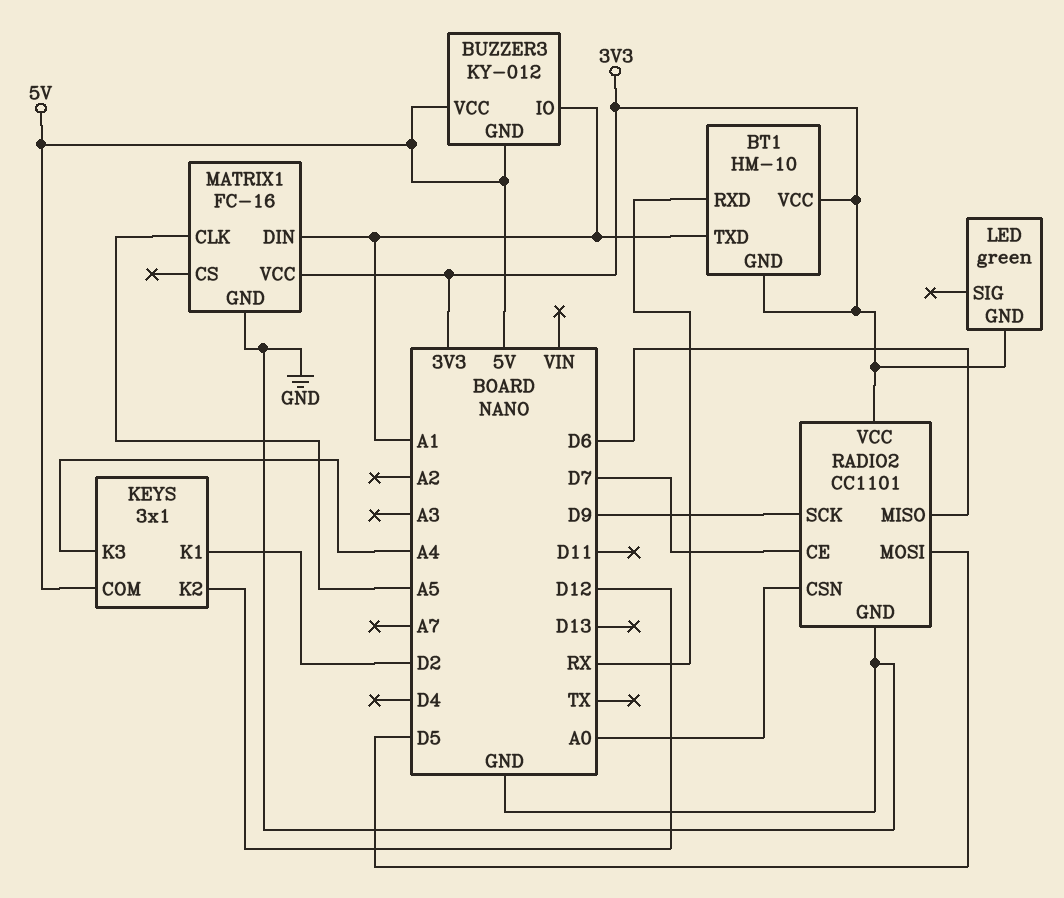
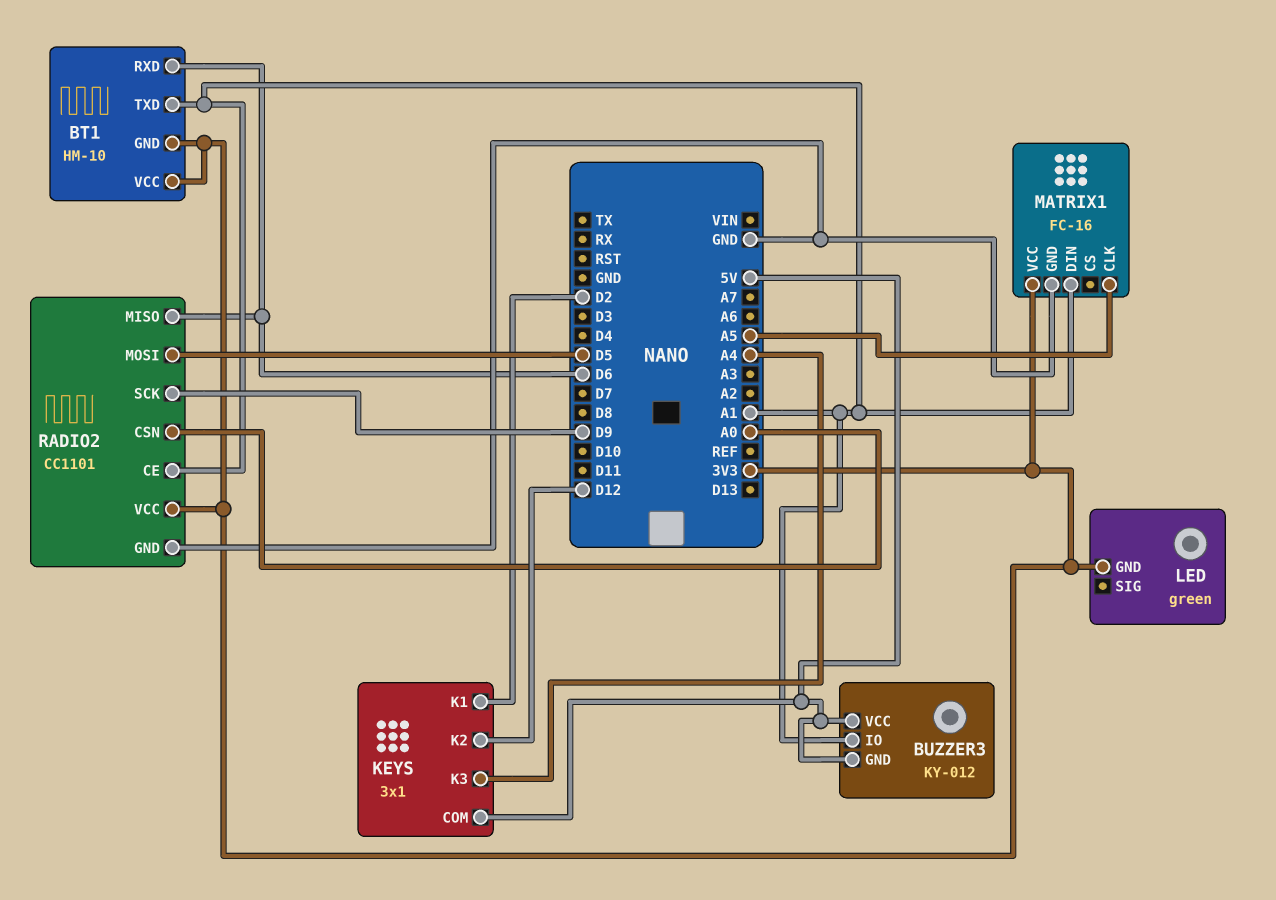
BT1 pin RXD: RX -> D6
RADIO2 pin CE: D7 -> A1

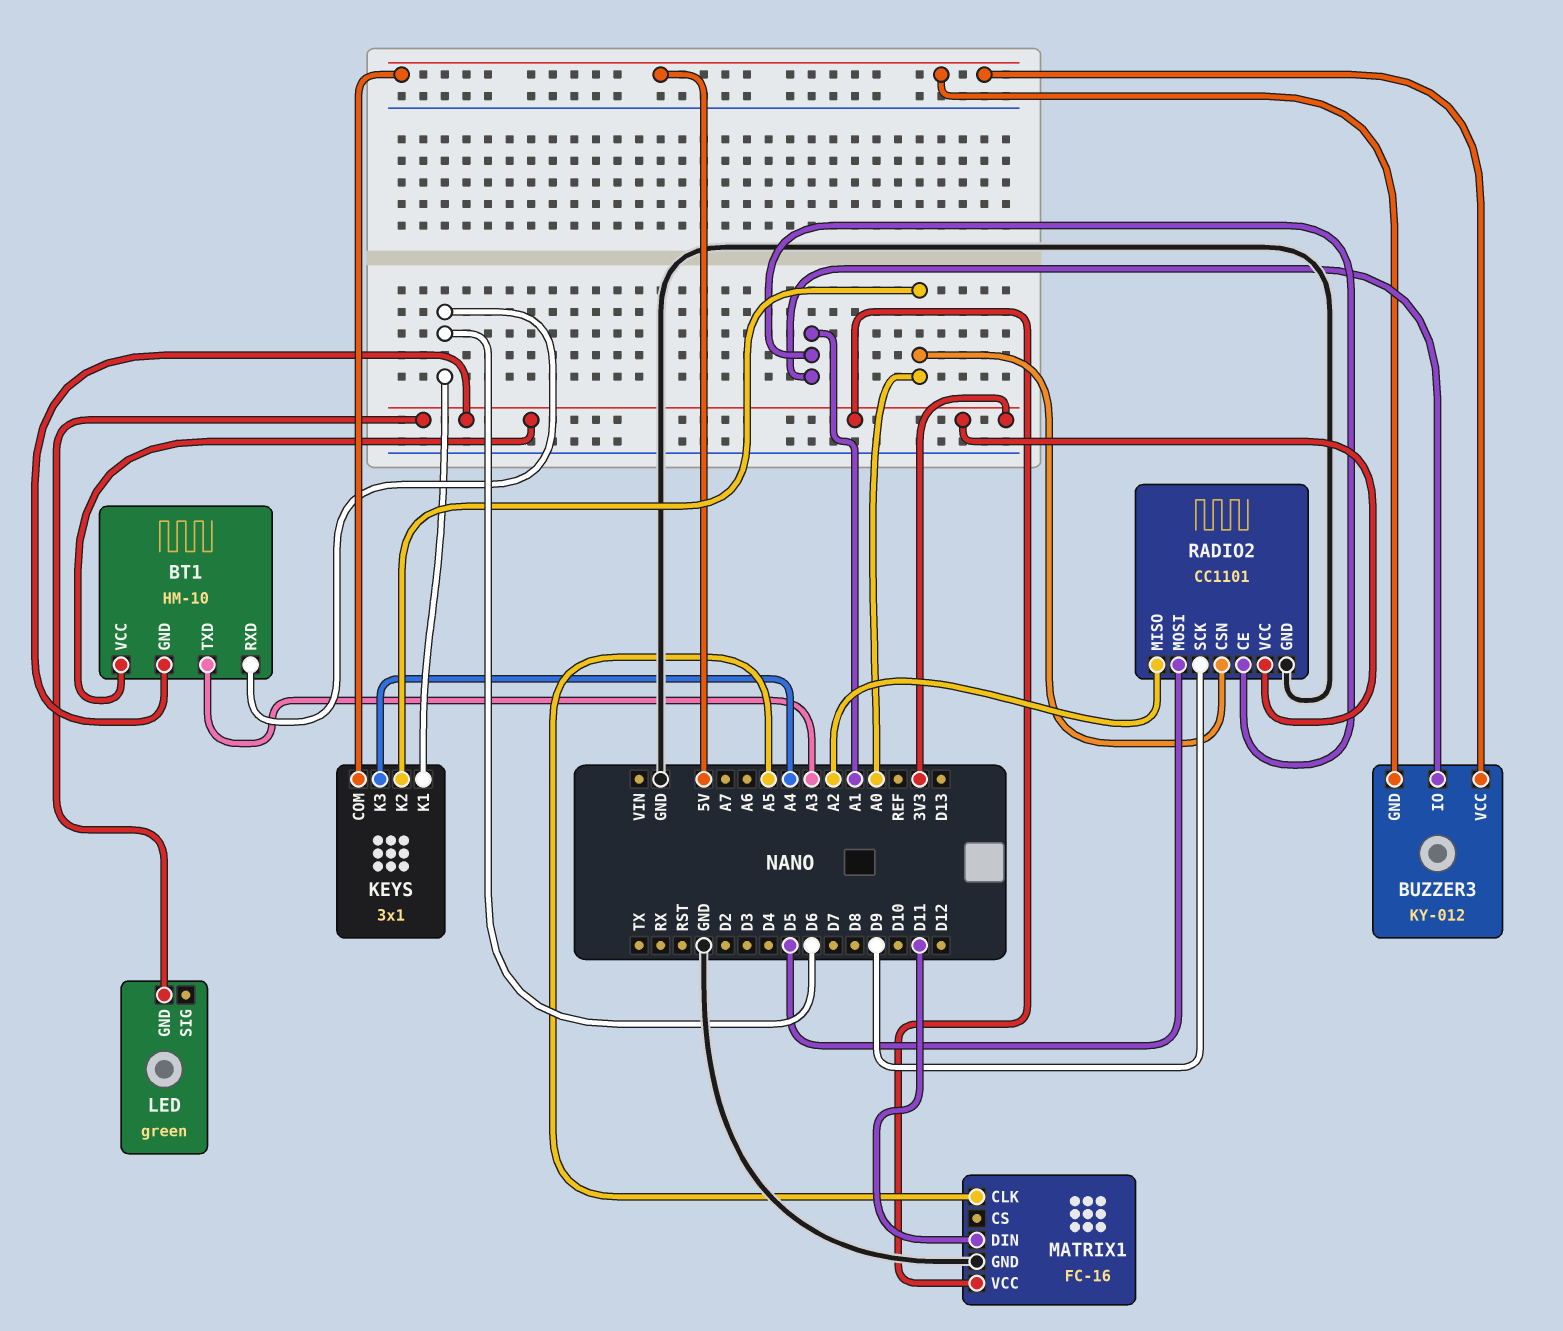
BT1 pin TXD: A1 -> A3
KEYS pin K1: D2 -> D6
KEYS pin K2: D12 -> A0
MATRIX1 pin DIN: A1 -> D11
RADIO2 pin MISO: D6 -> A2

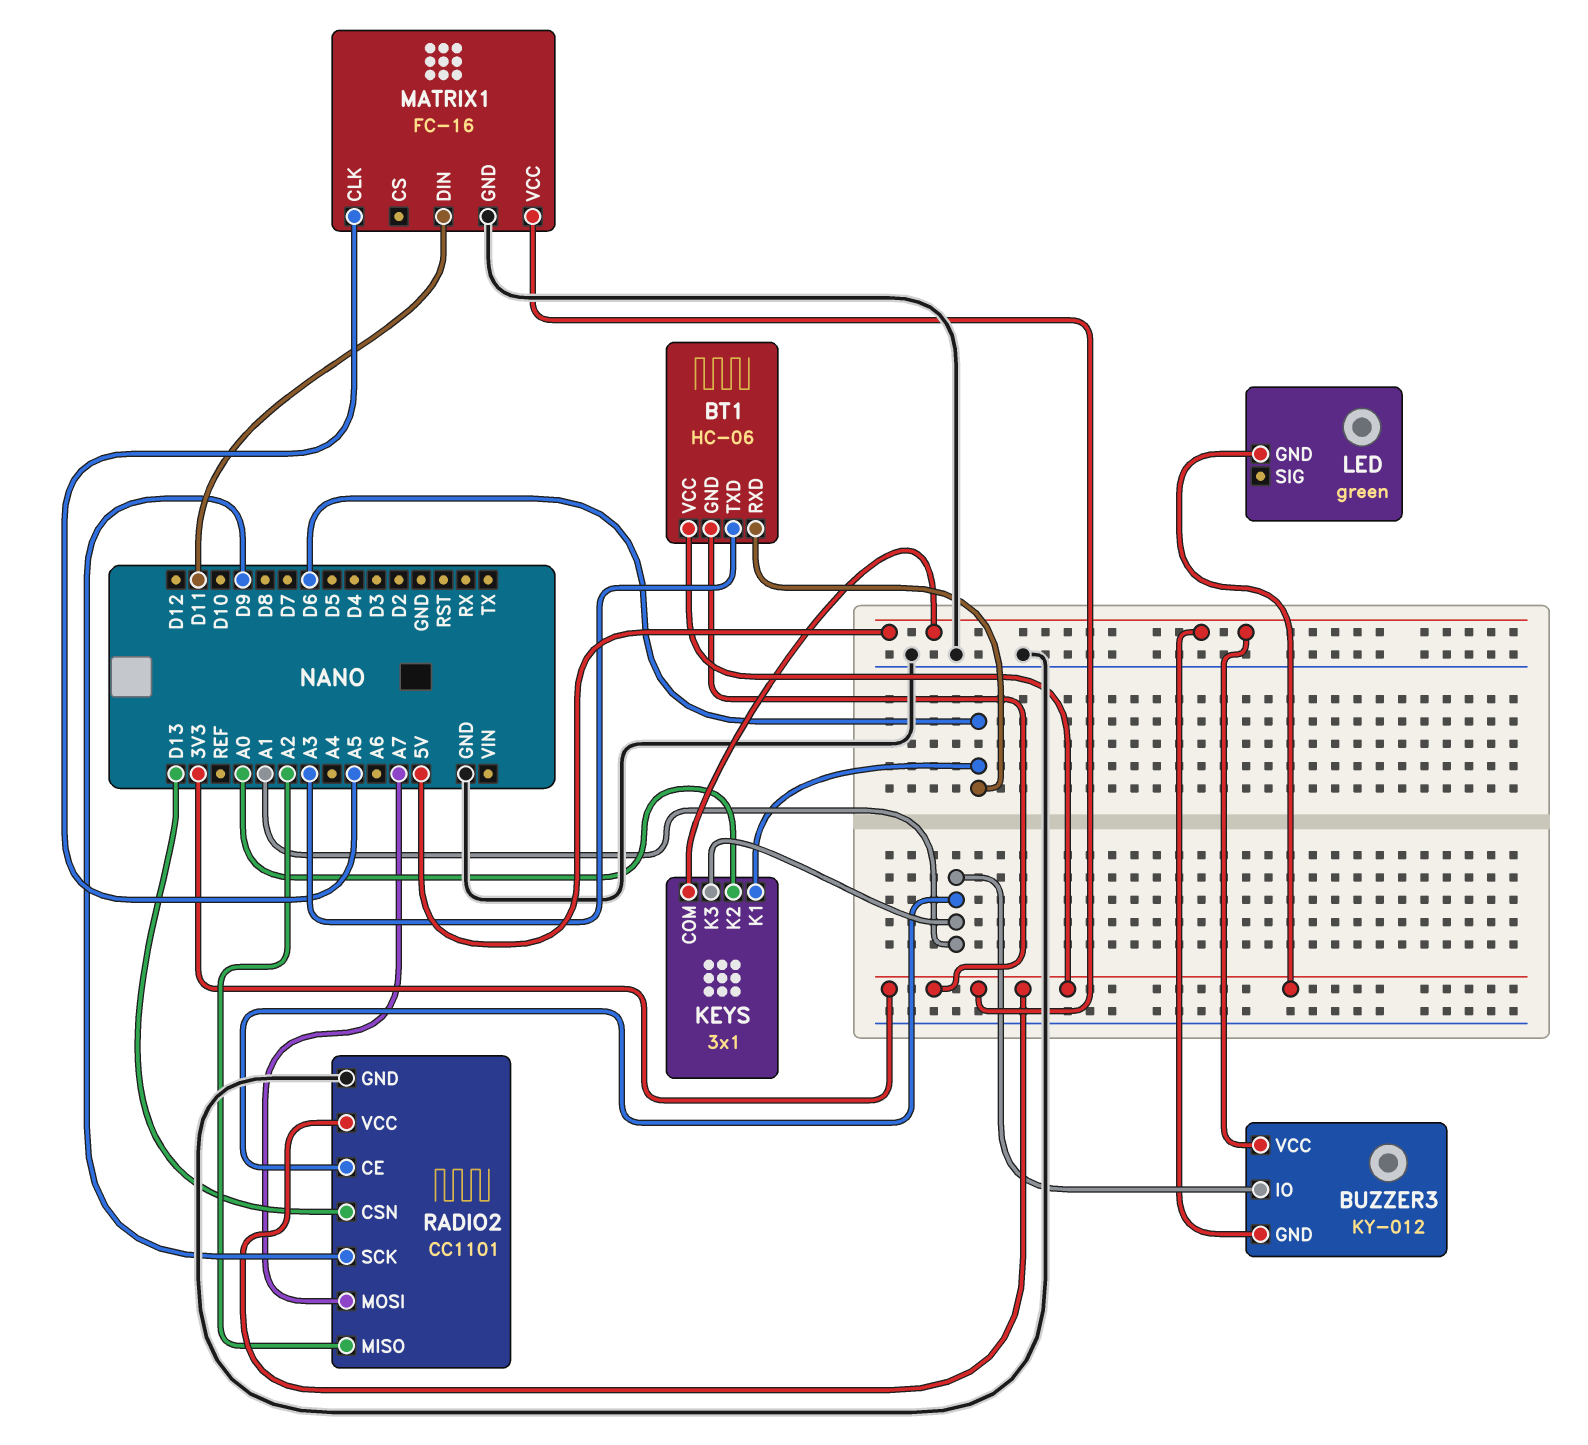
BT1: HM-10 -> HC-06
KEYS pin K3: A4 -> A1
RADIO2 pin CSN: A0 -> D13
RADIO2 pin MOSI: D5 -> A7

